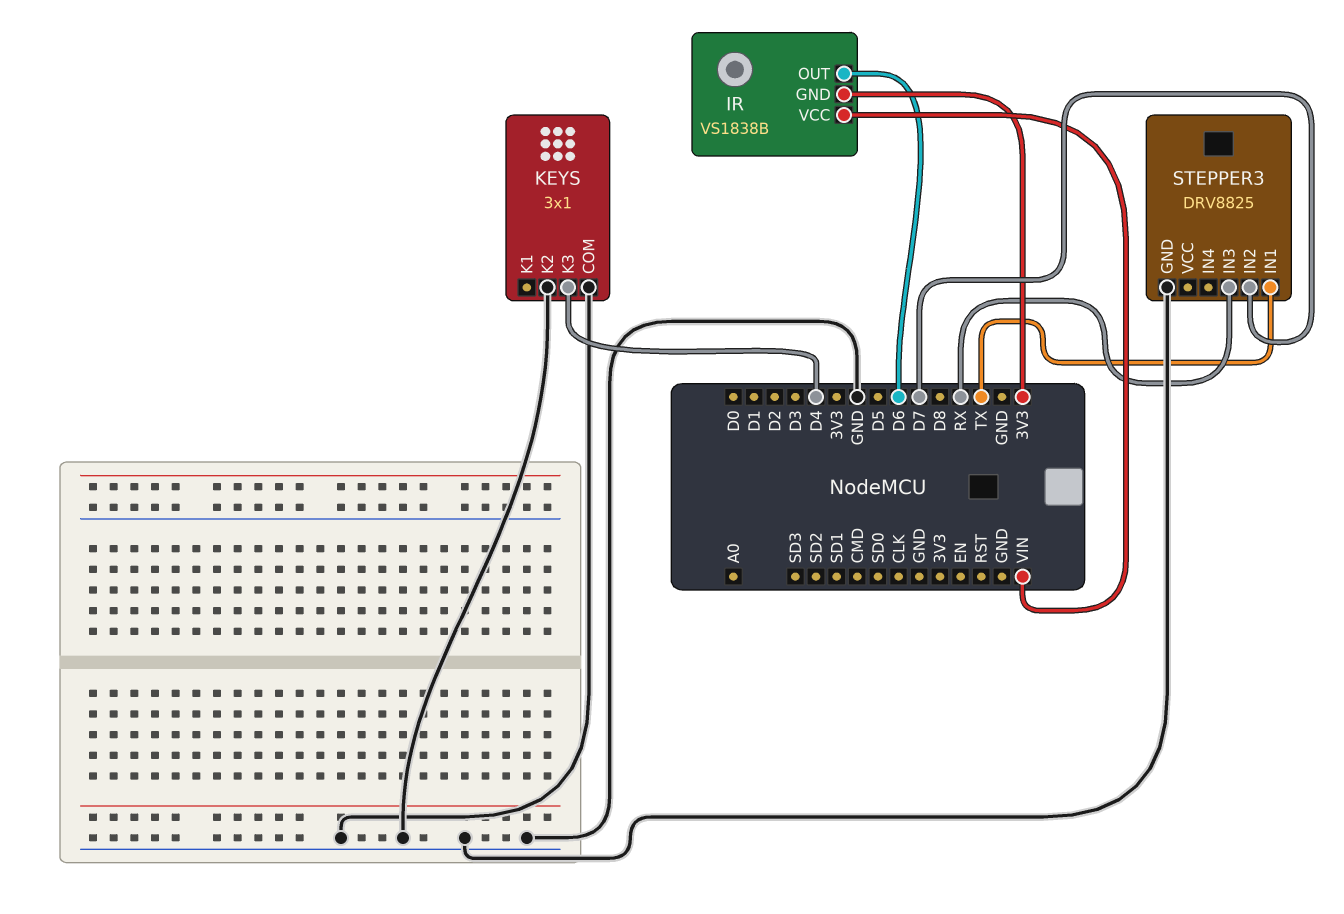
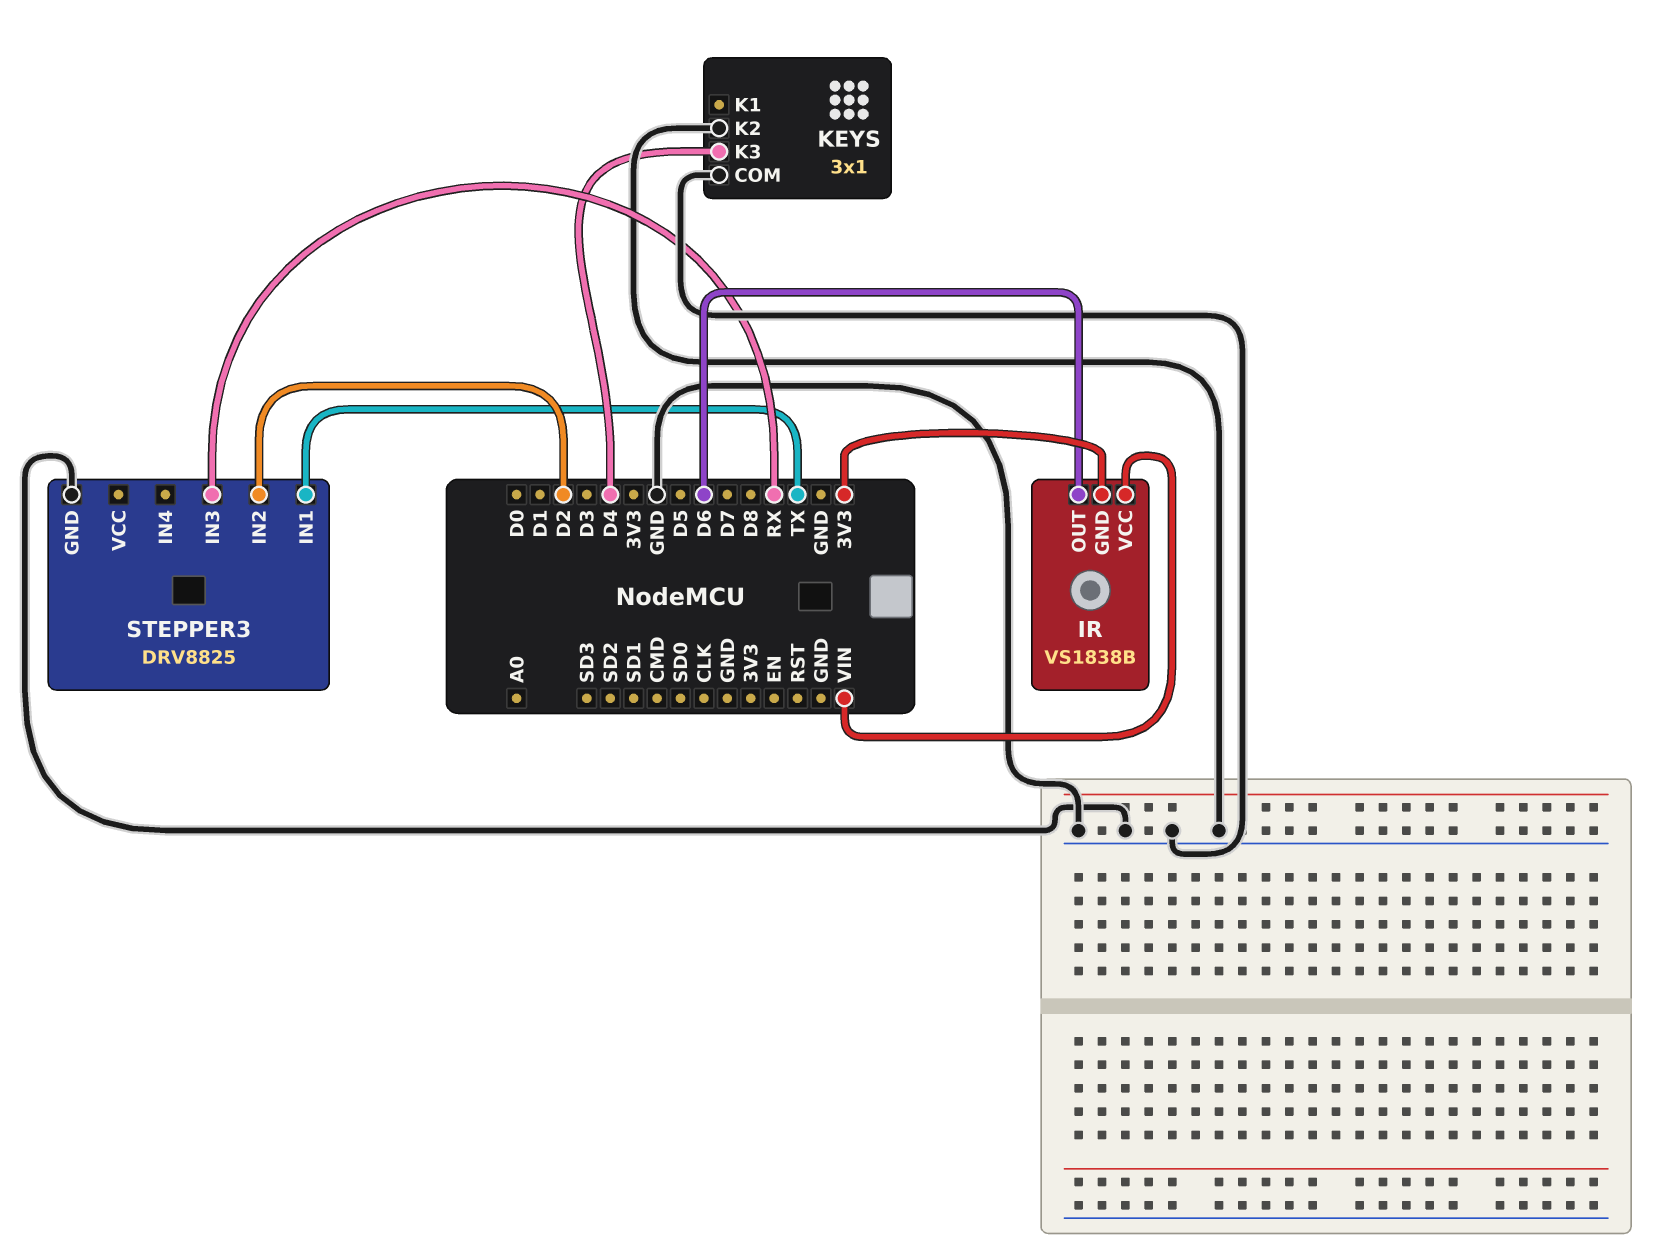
STEPPER3 pin IN2: D7 -> D2

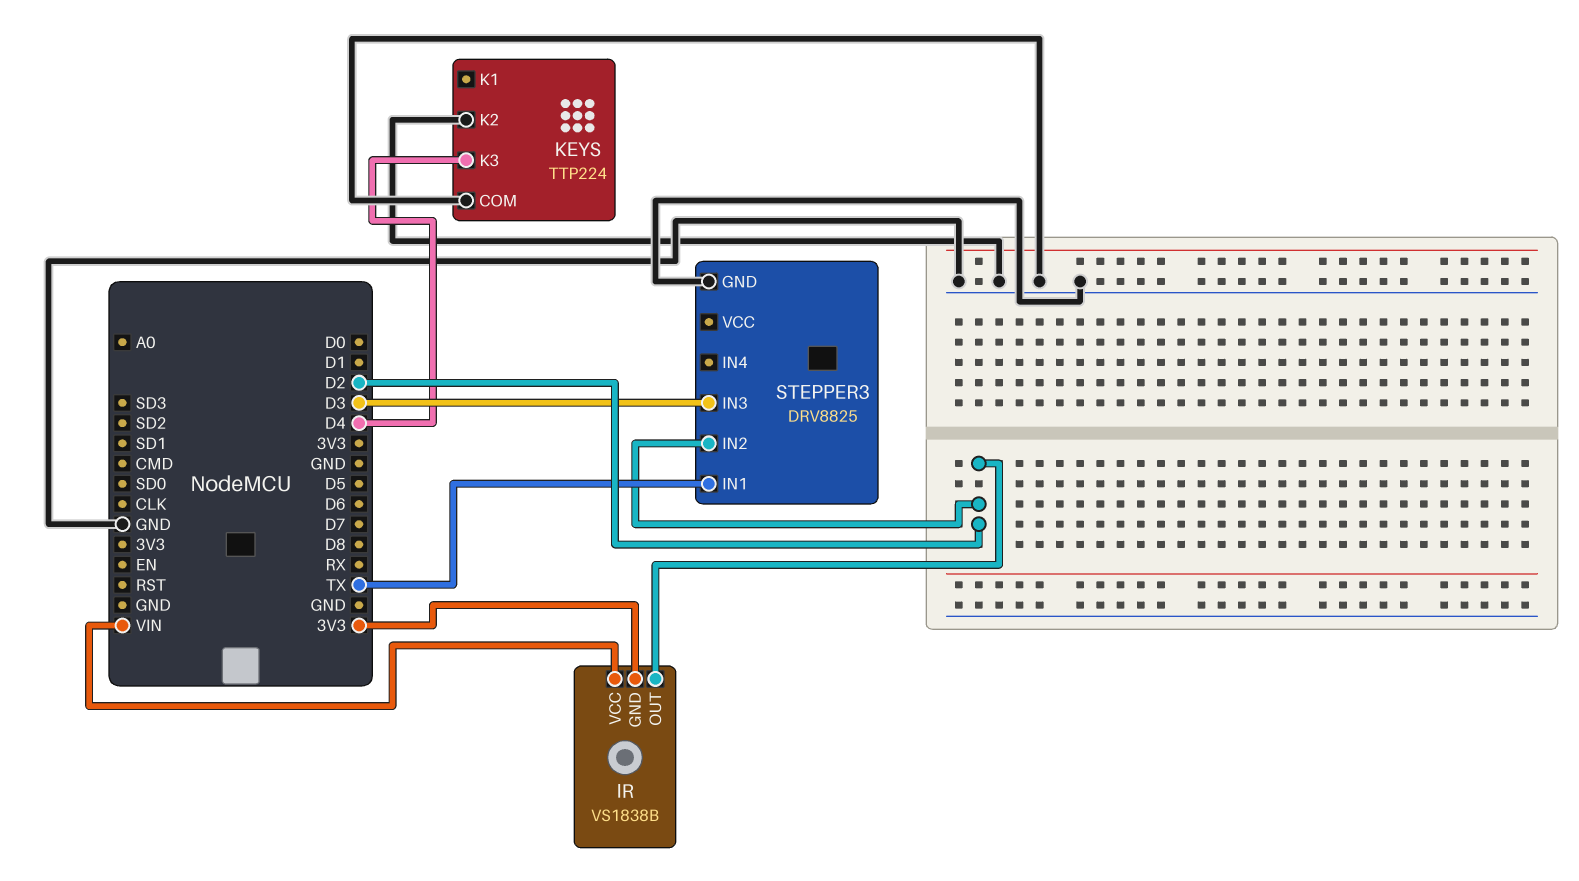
IR pin OUT: D6 -> D2
KEYS: 3x1 -> TTP224
STEPPER3 pin IN3: RX -> D3

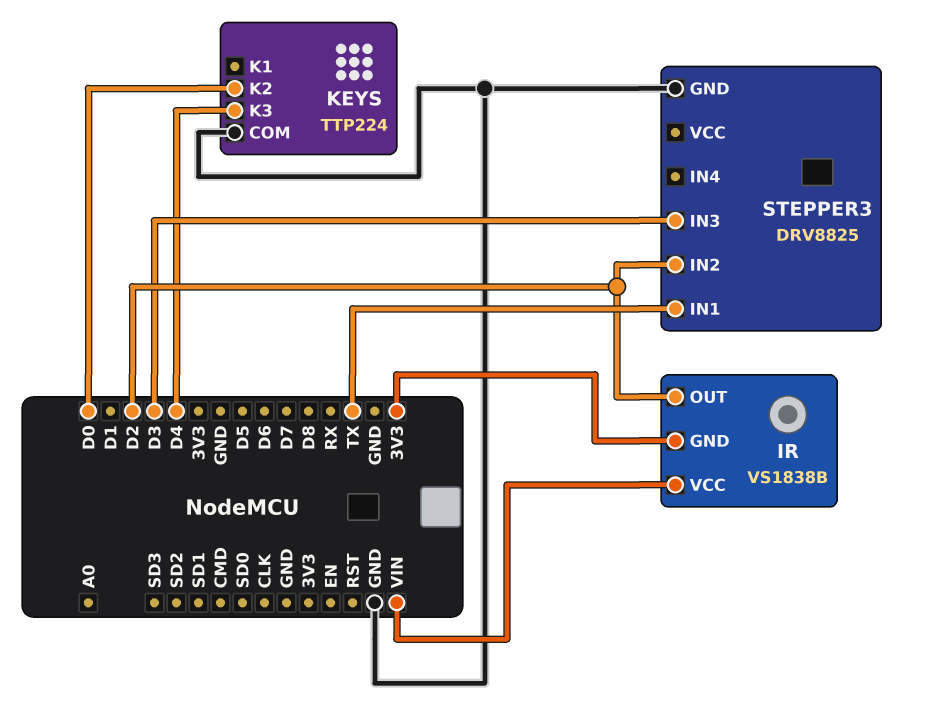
KEYS pin K2: GND -> D0

